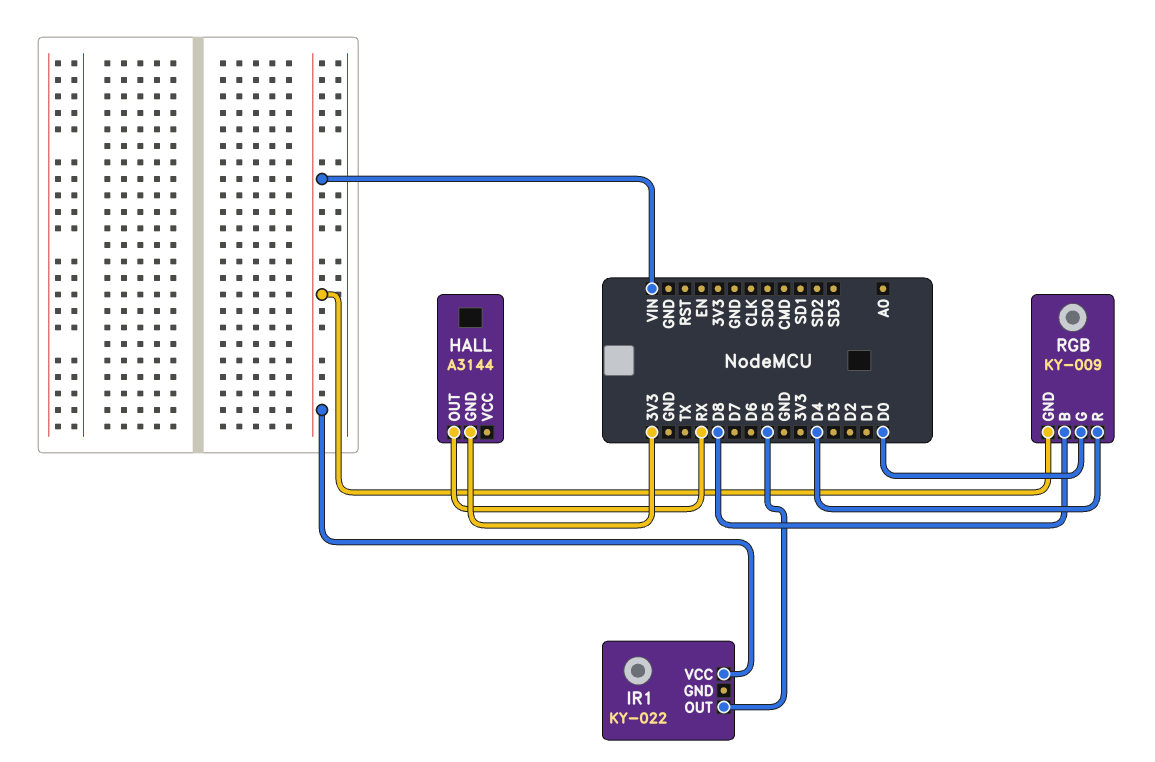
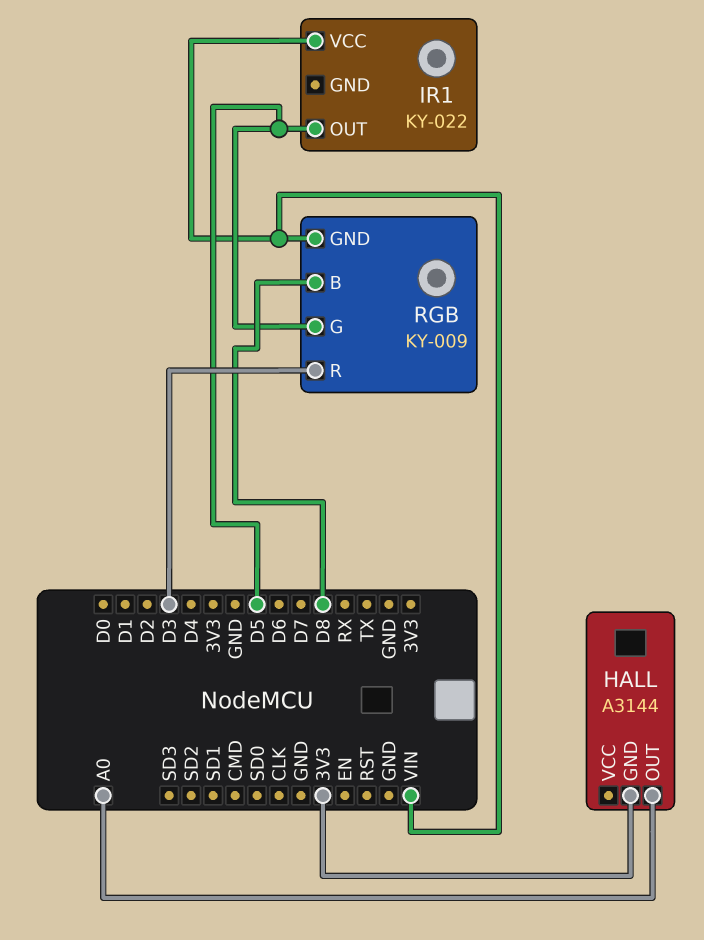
HALL pin OUT: RX -> A0
RGB pin G: D0 -> D5
RGB pin R: D4 -> D3

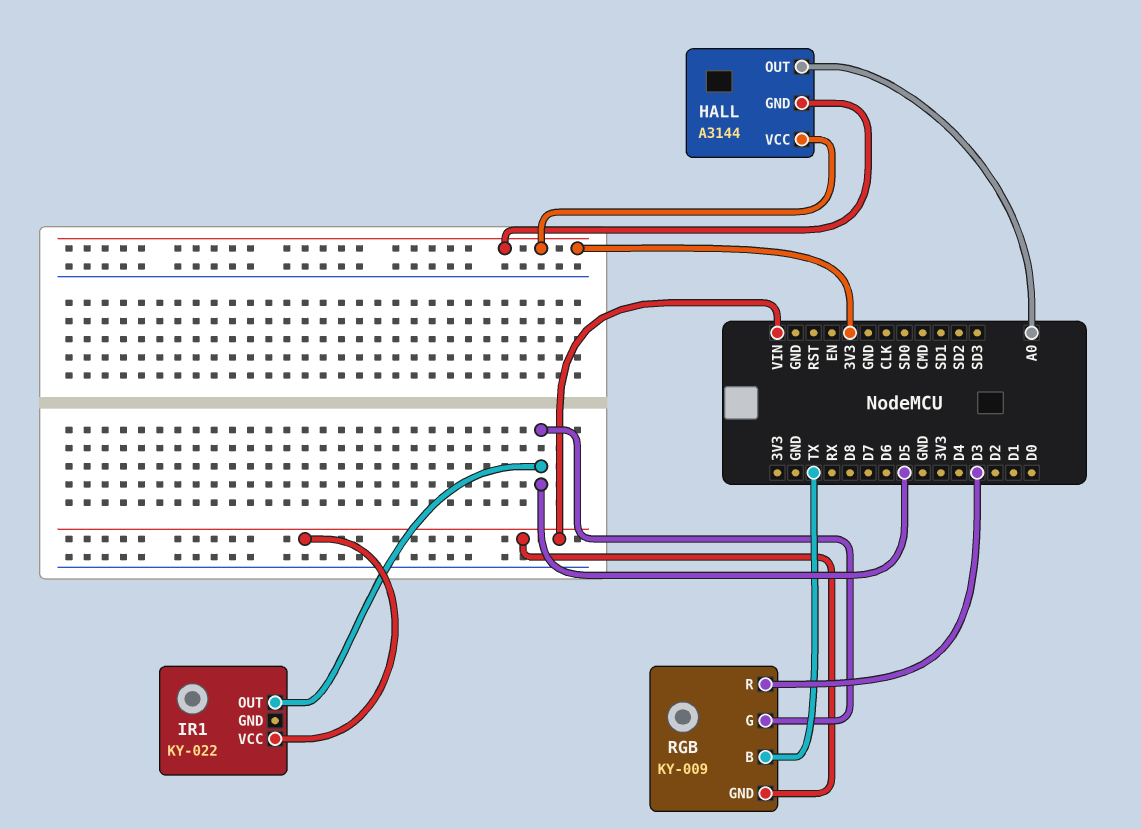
HALL pin VCC: none -> 3V3
RGB pin B: D8 -> TX

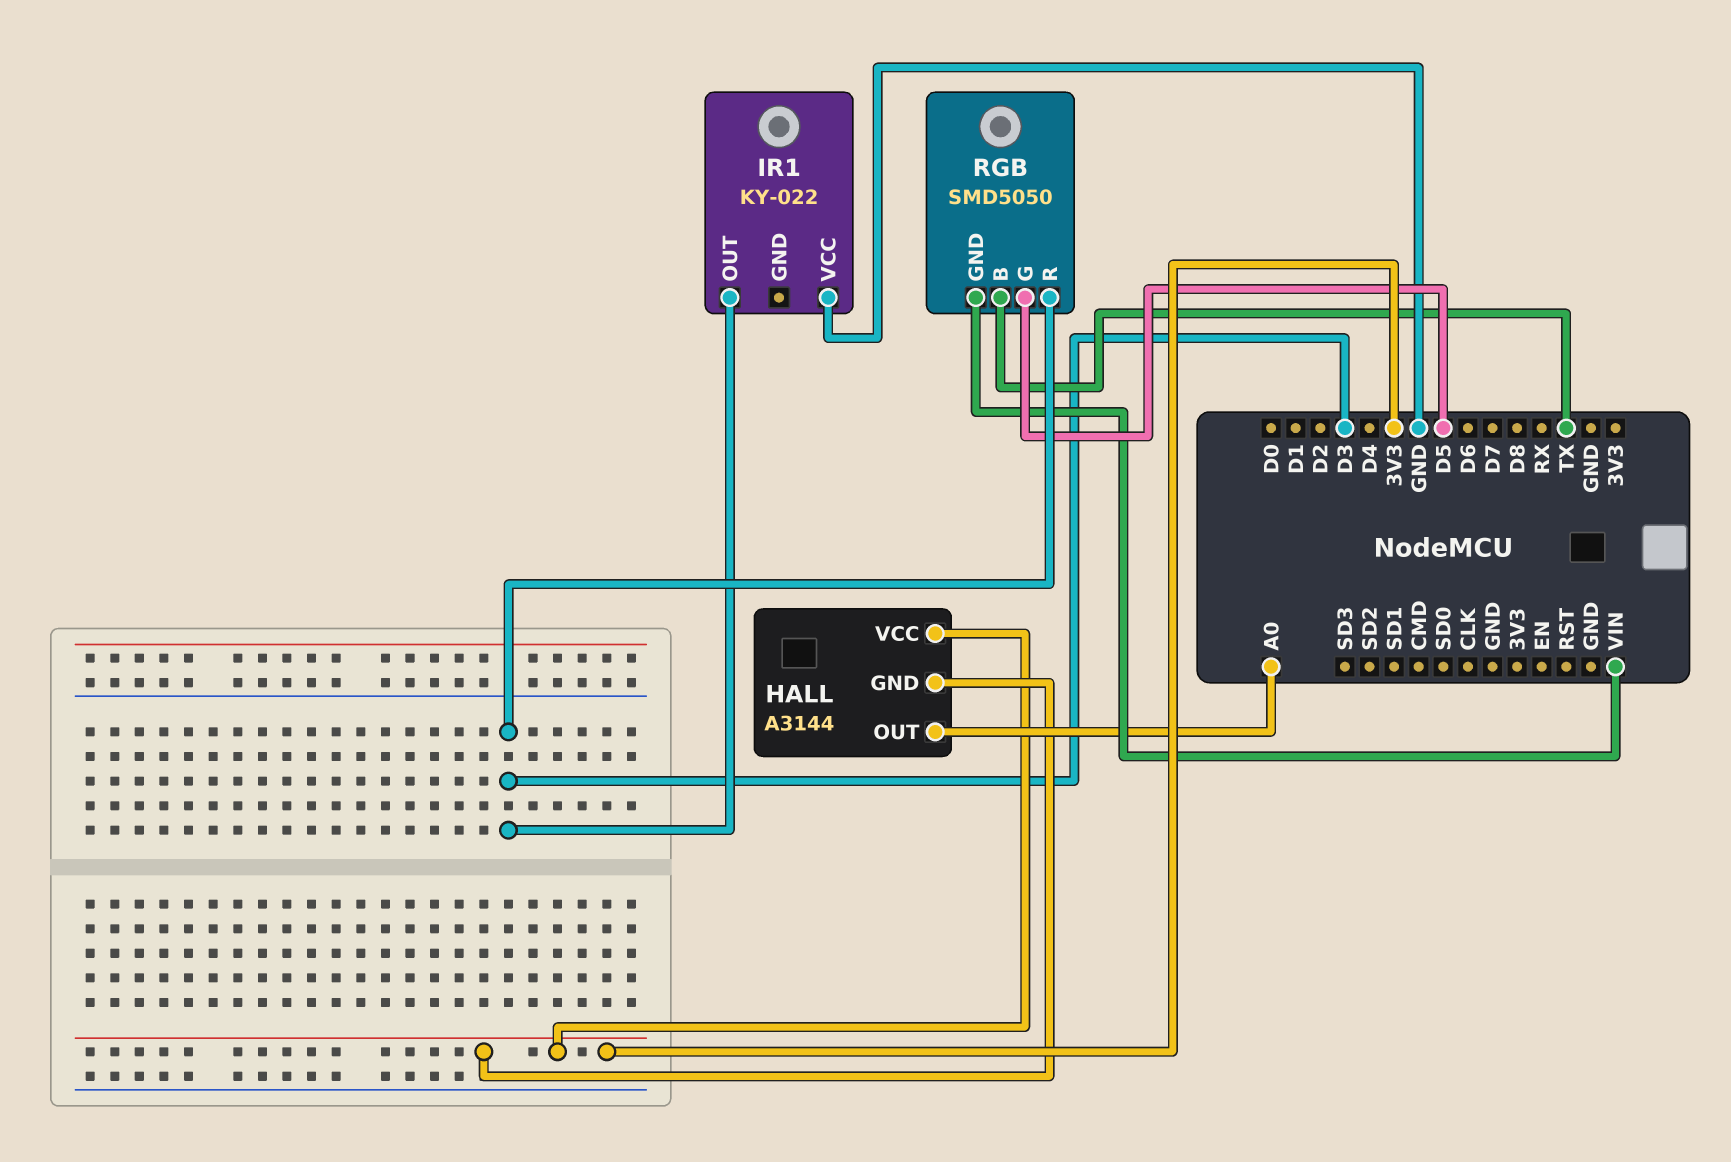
IR1 pin OUT: D5 -> D3
IR1 pin VCC: VIN -> GND
RGB: KY-009 -> SMD5050

